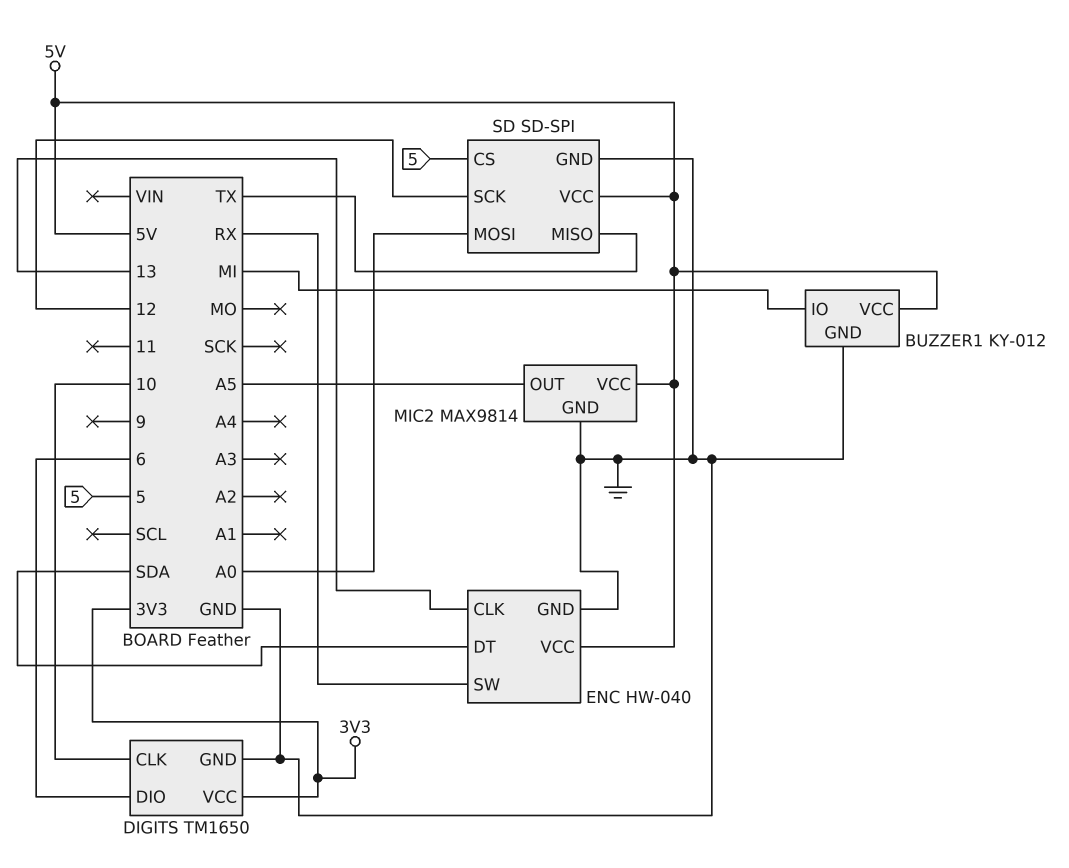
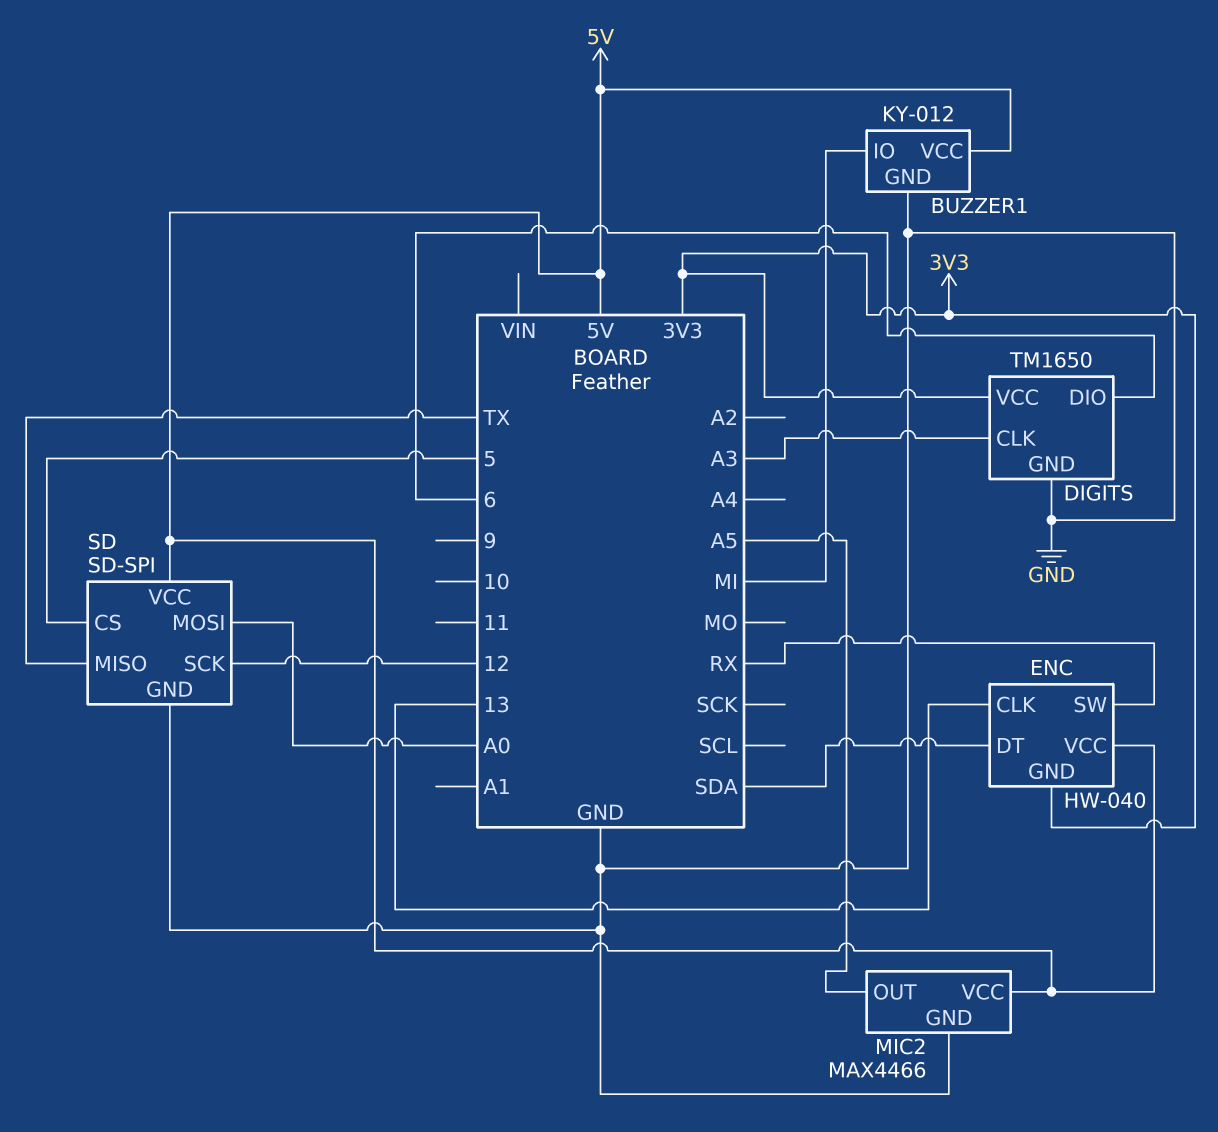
DIGITS pin CLK: 10 -> A3
ENC pin GND: GND -> 3V3
MIC2: MAX9814 -> MAX4466

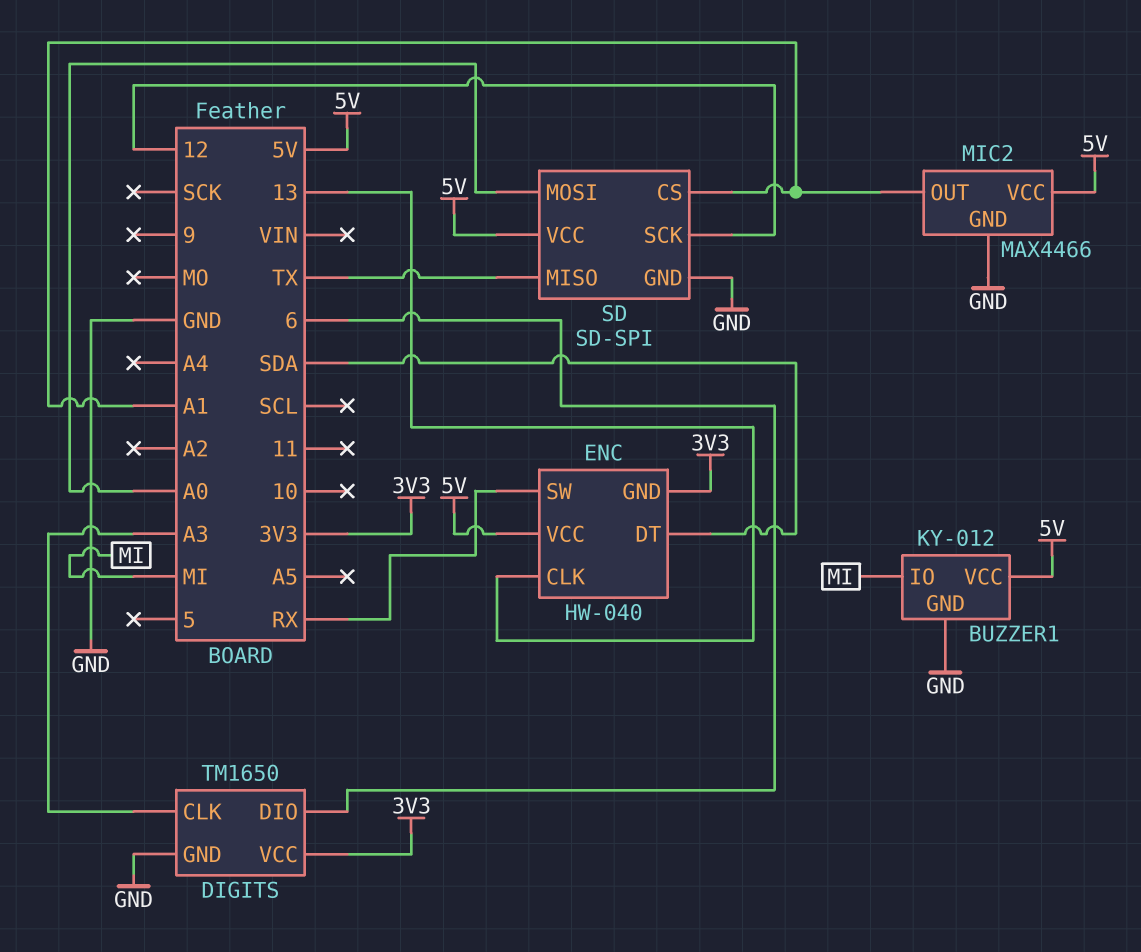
MIC2 pin OUT: A5 -> A1
SD pin CS: 5 -> A1

